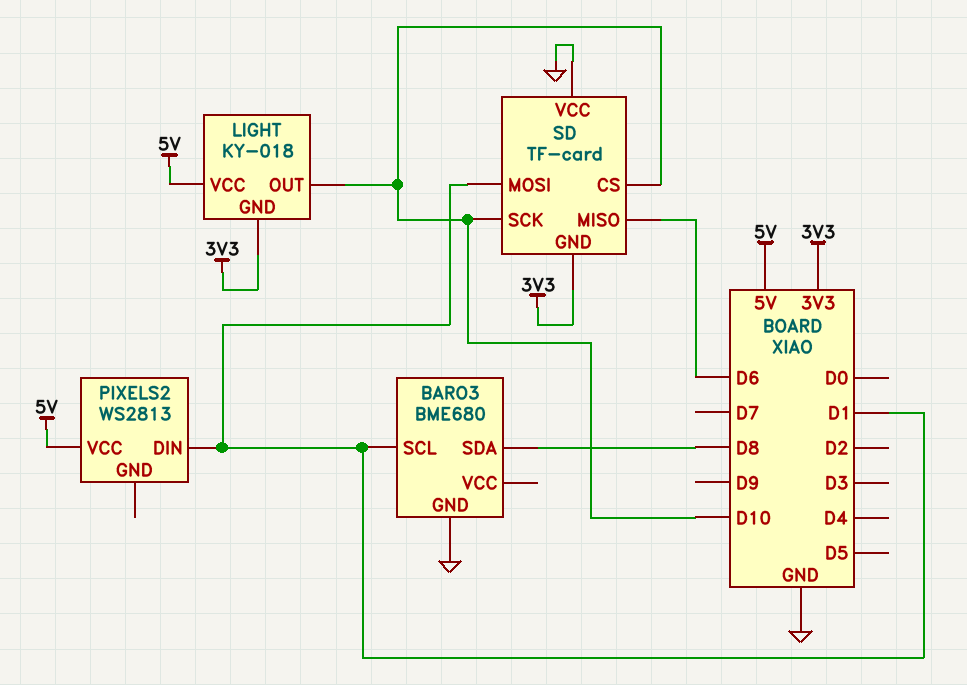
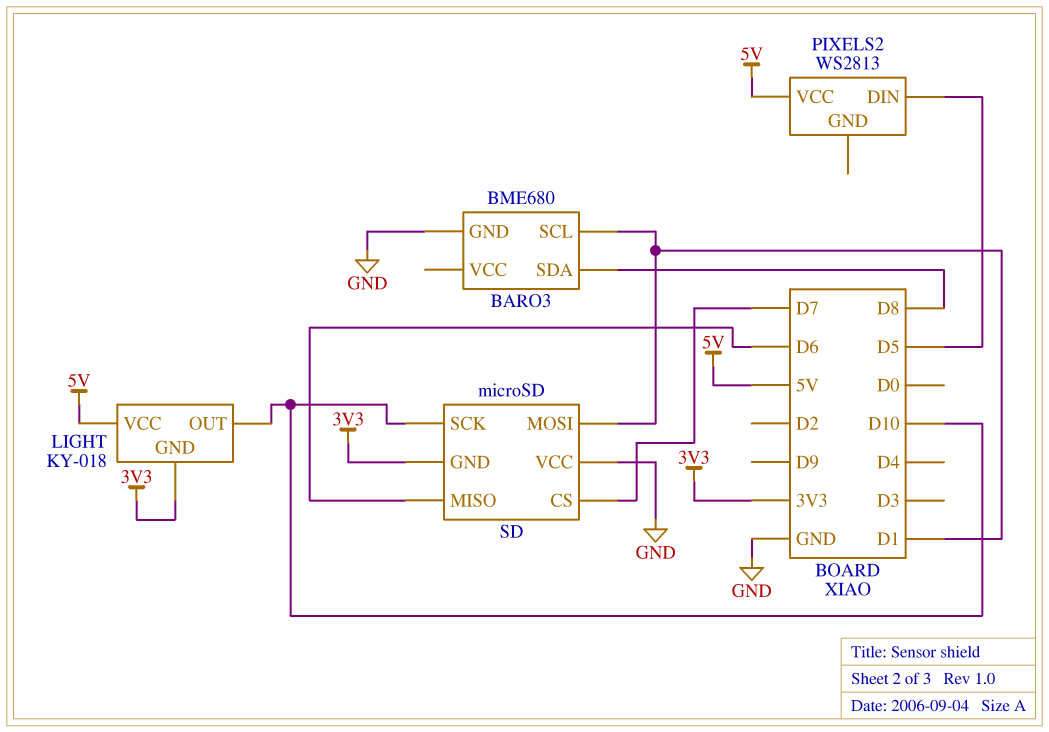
PIXELS2 pin DIN: D1 -> D5
SD: TF-card -> microSD
SD pin CS: D10 -> D7

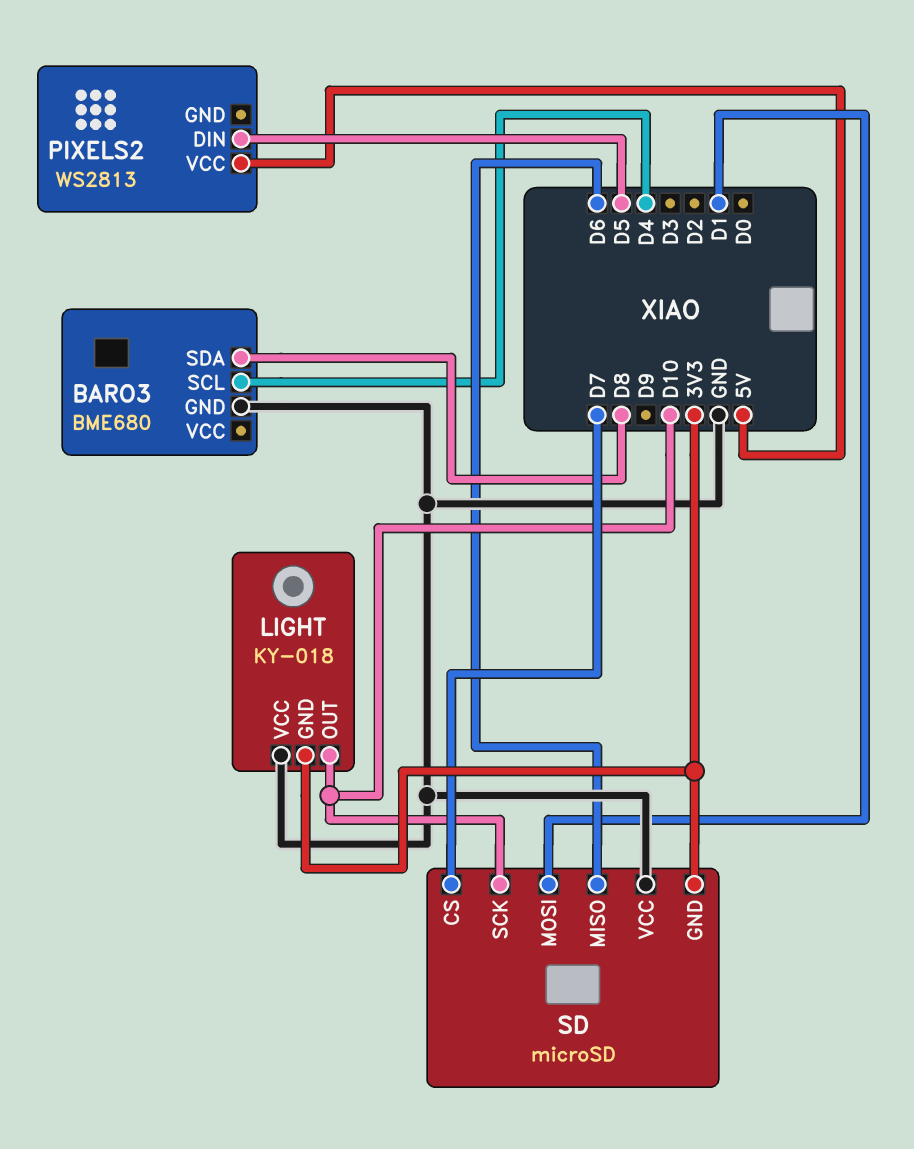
BARO3 pin SCL: D1 -> D4
LIGHT pin VCC: 5V -> GND

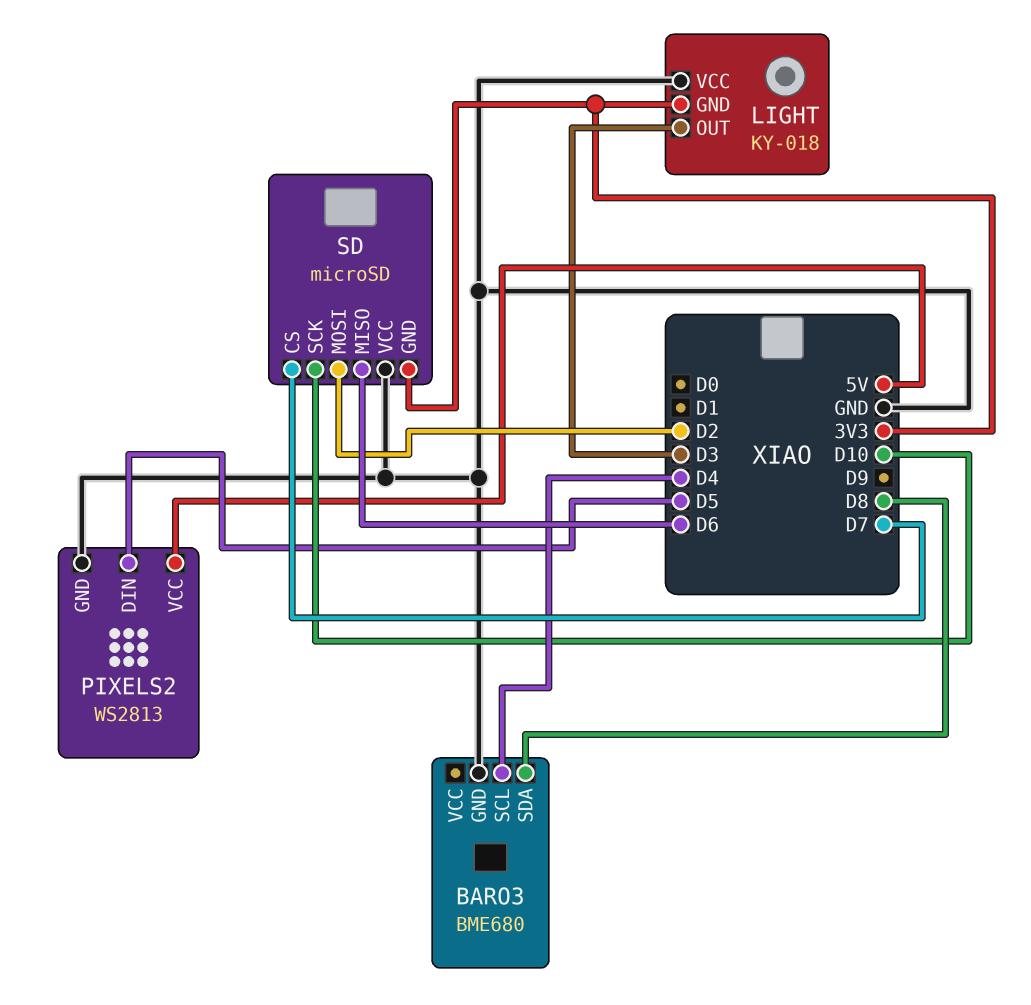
LIGHT pin OUT: D10 -> D3
PIXELS2 pin GND: none -> GND
SD pin MOSI: D1 -> D2

